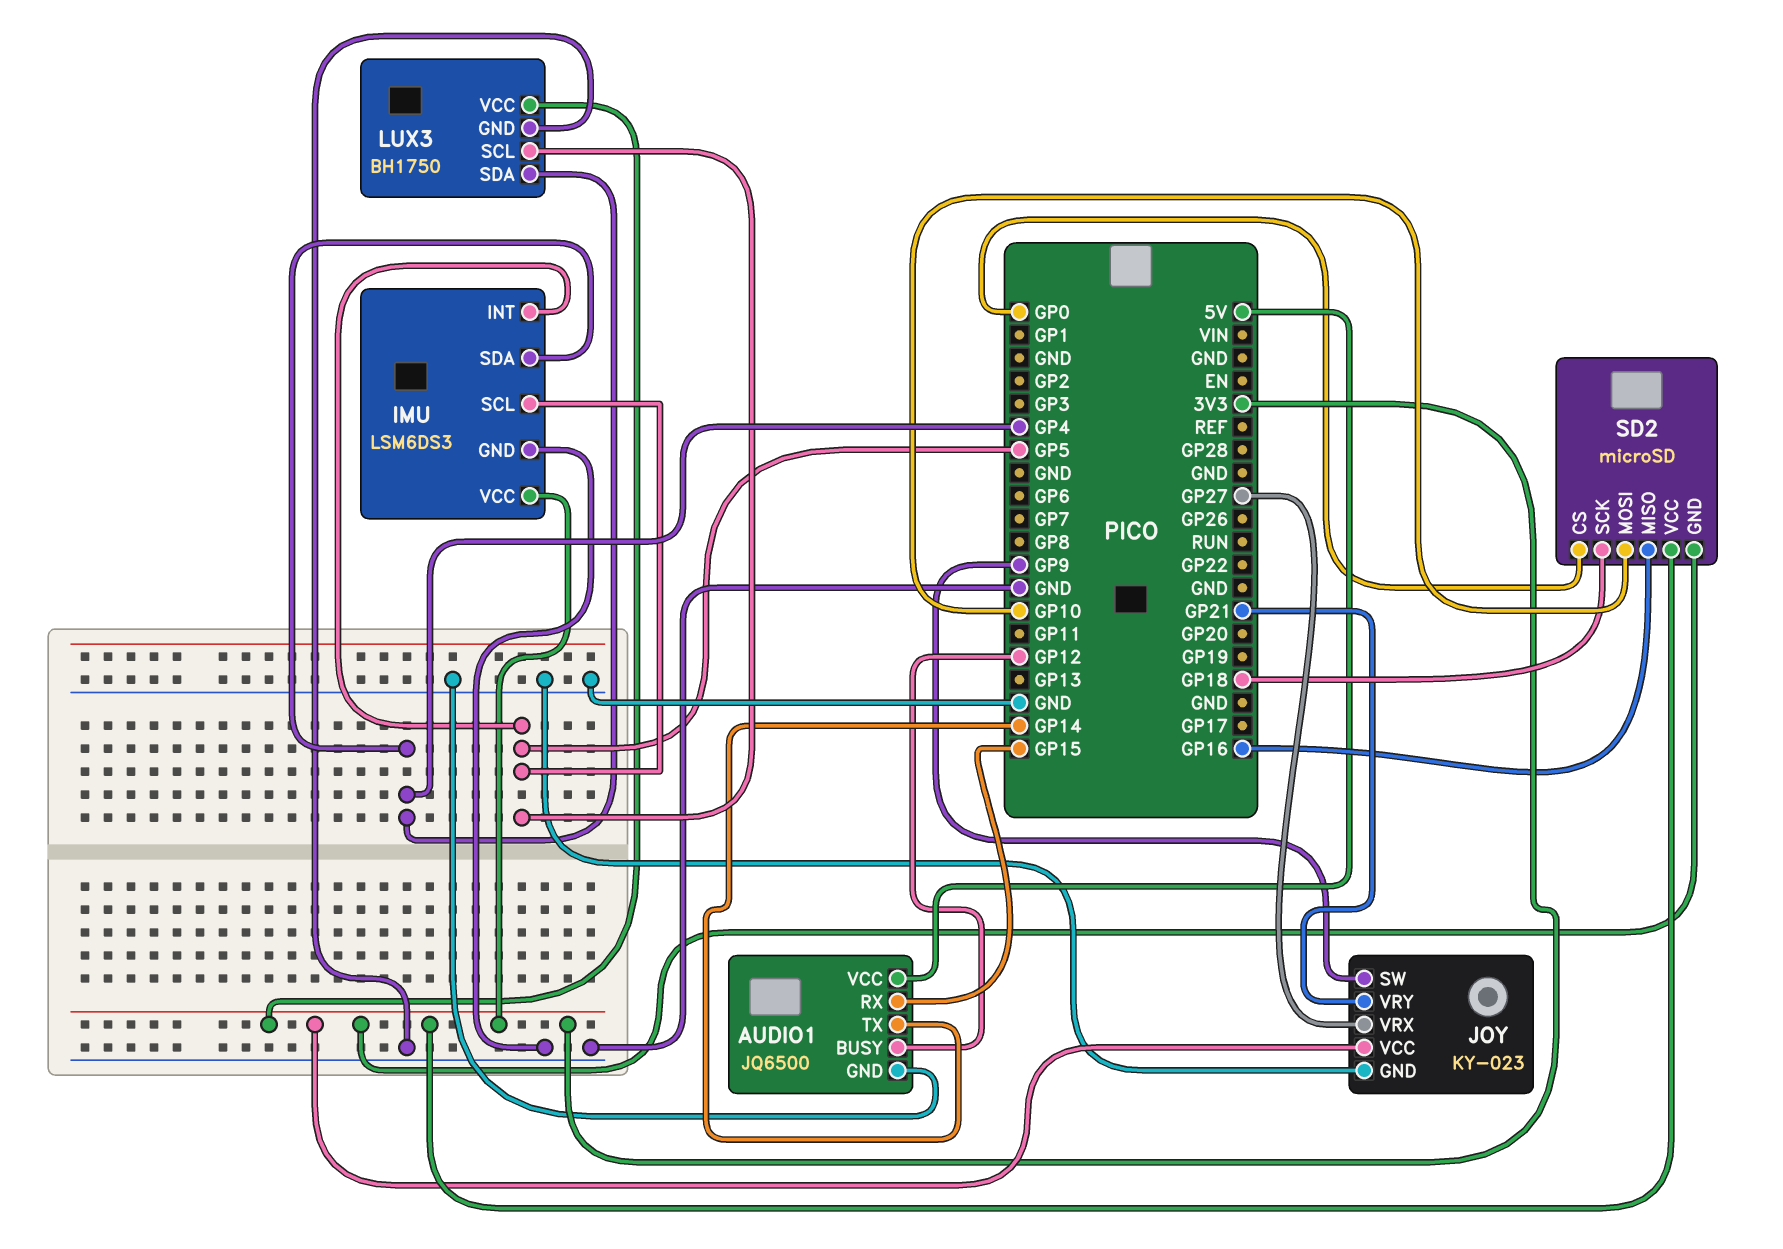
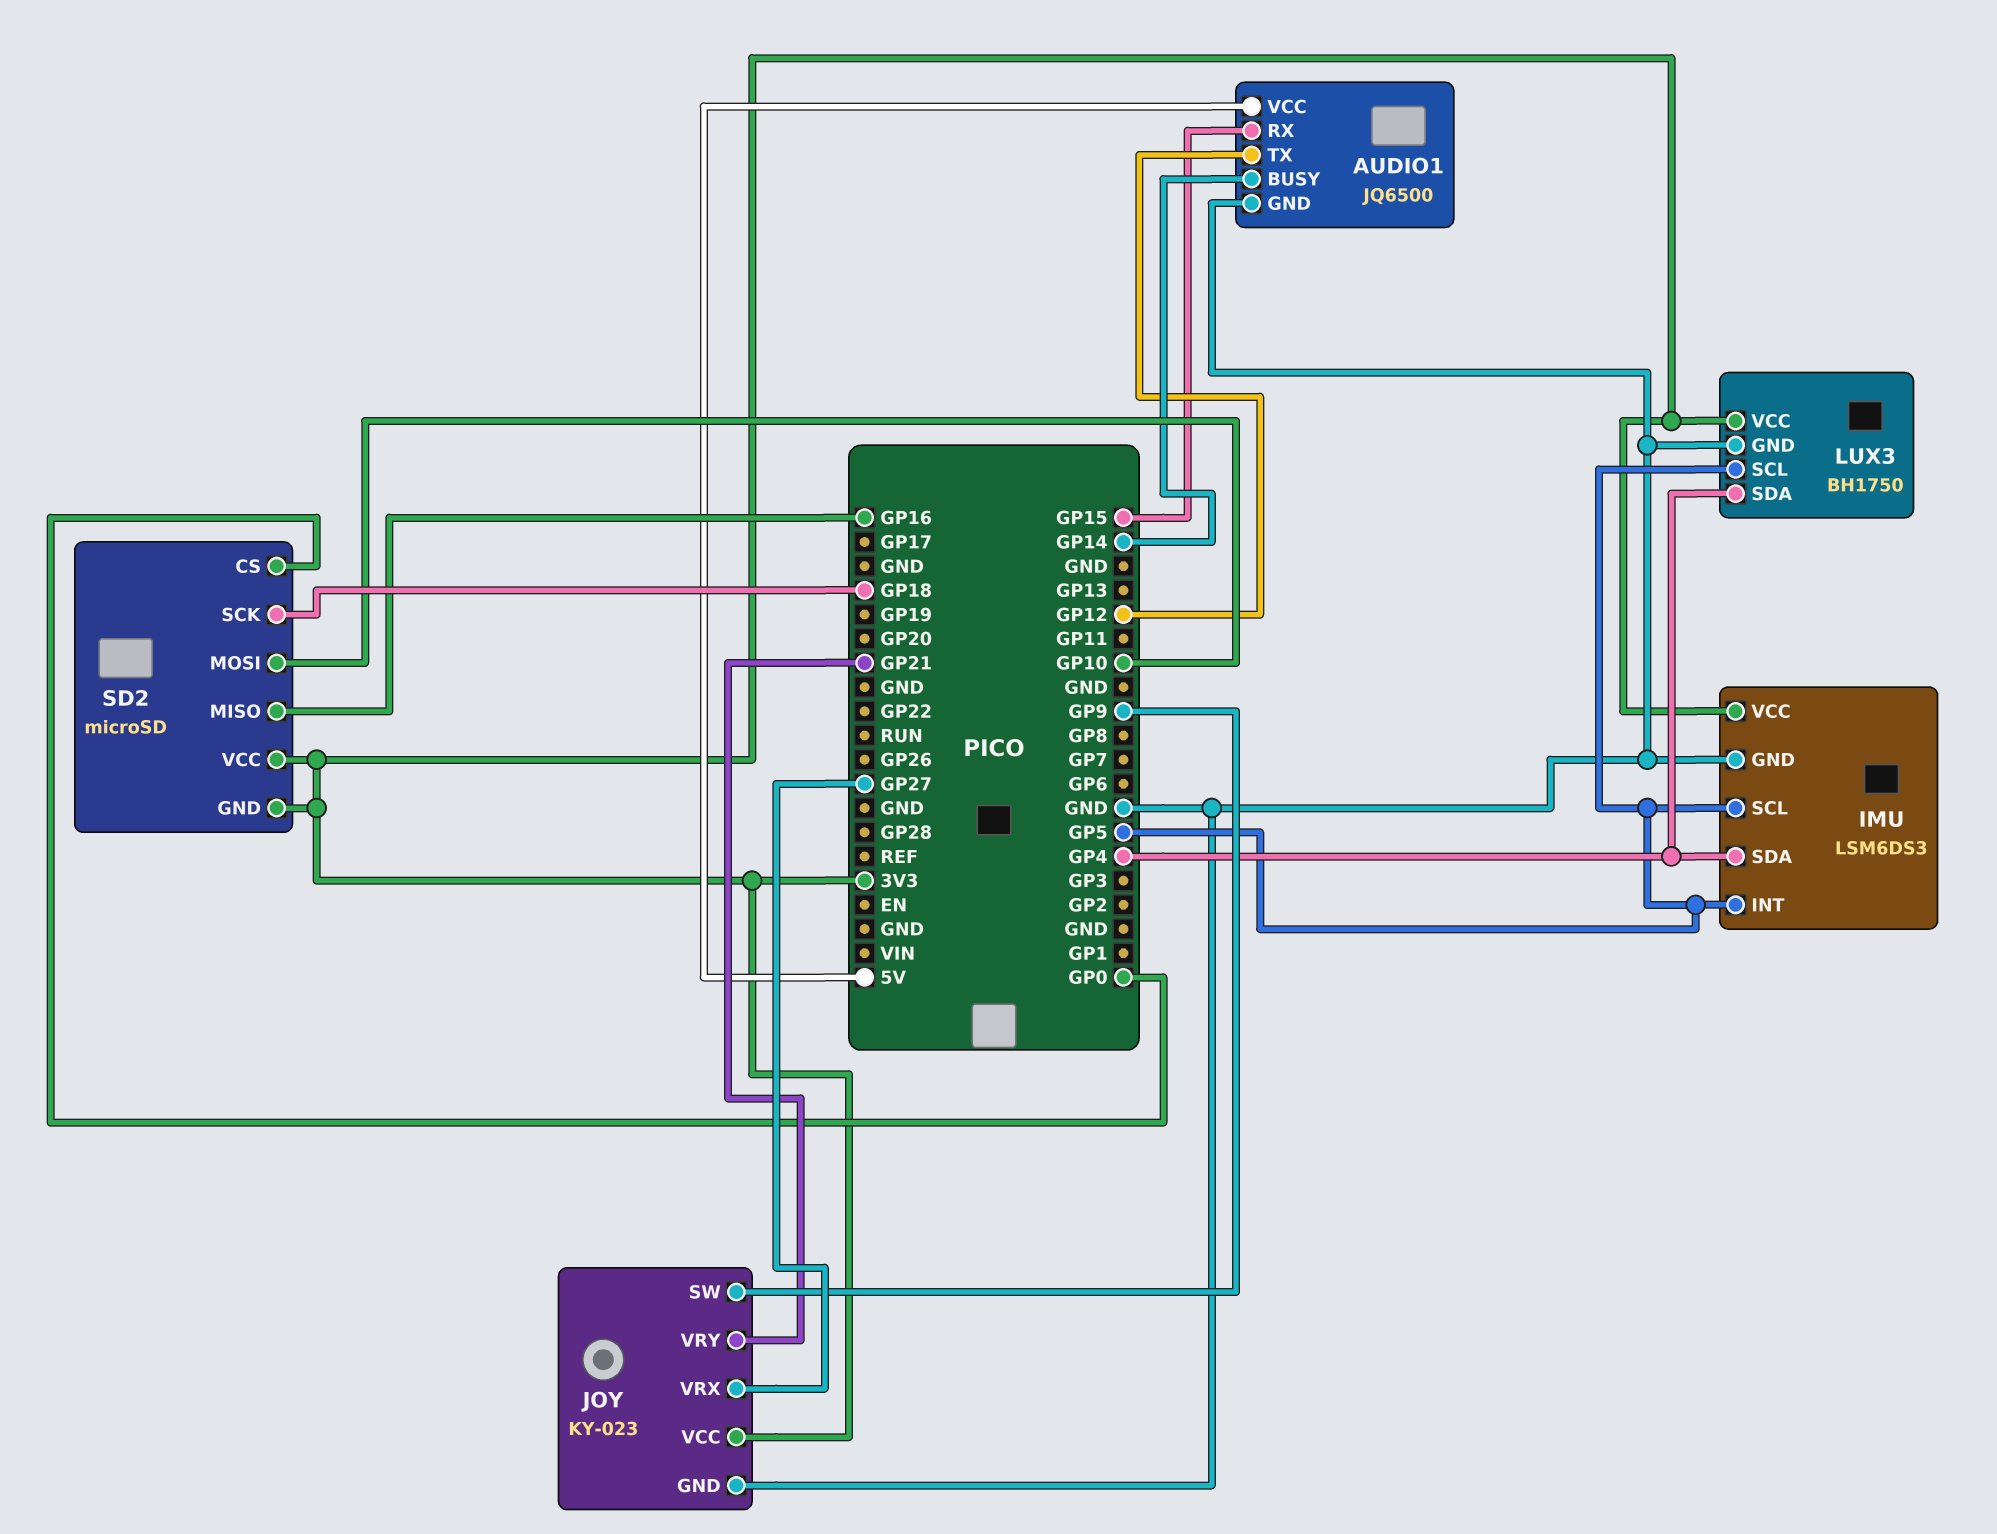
AUDIO1 pin BUSY: GP12 -> GP14
AUDIO1 pin TX: GP14 -> GP12

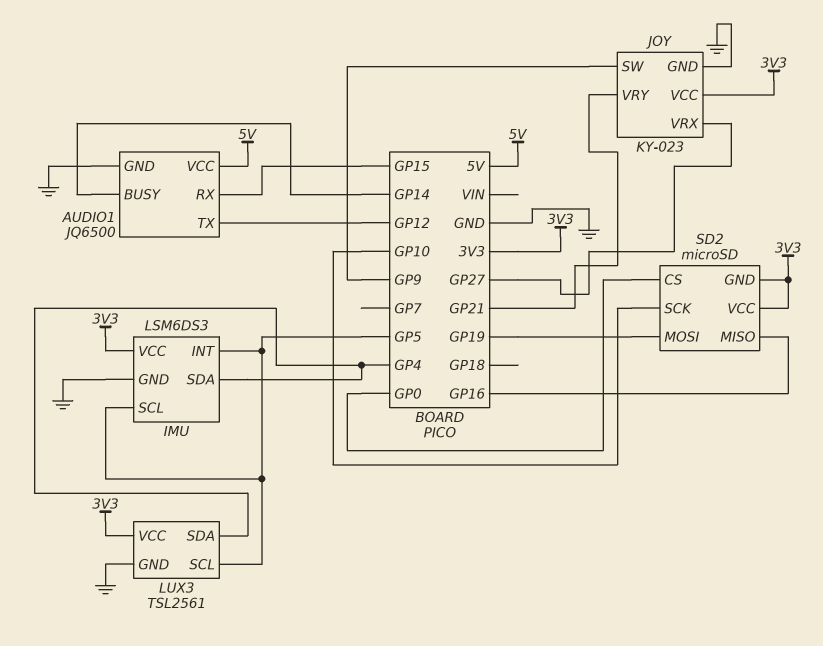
LUX3: BH1750 -> TSL2561
SD2 pin MOSI: GP10 -> GP19
SD2 pin SCK: GP18 -> GP10

